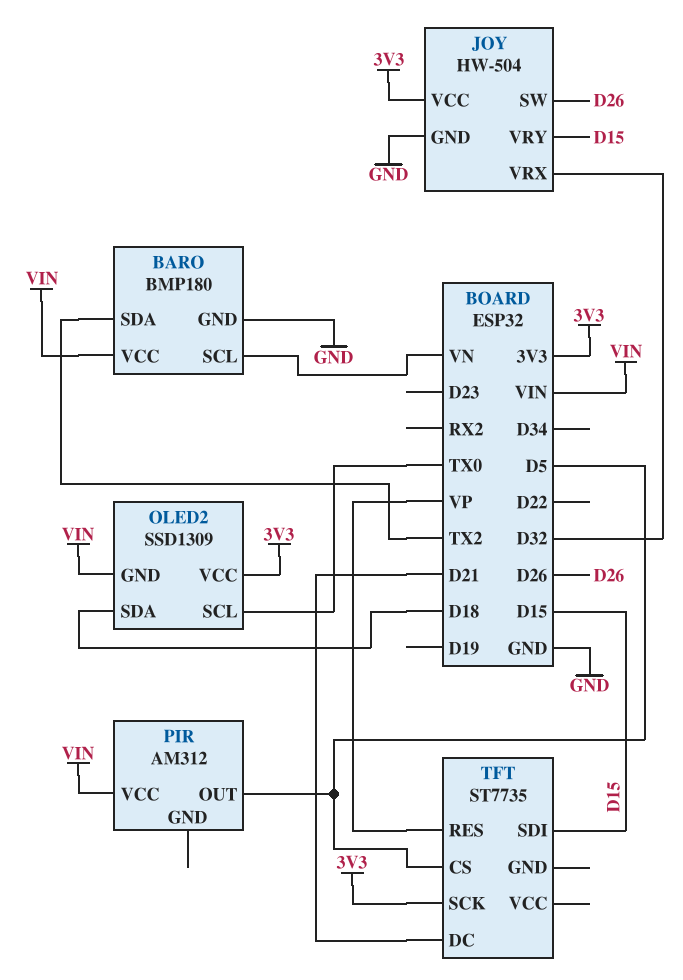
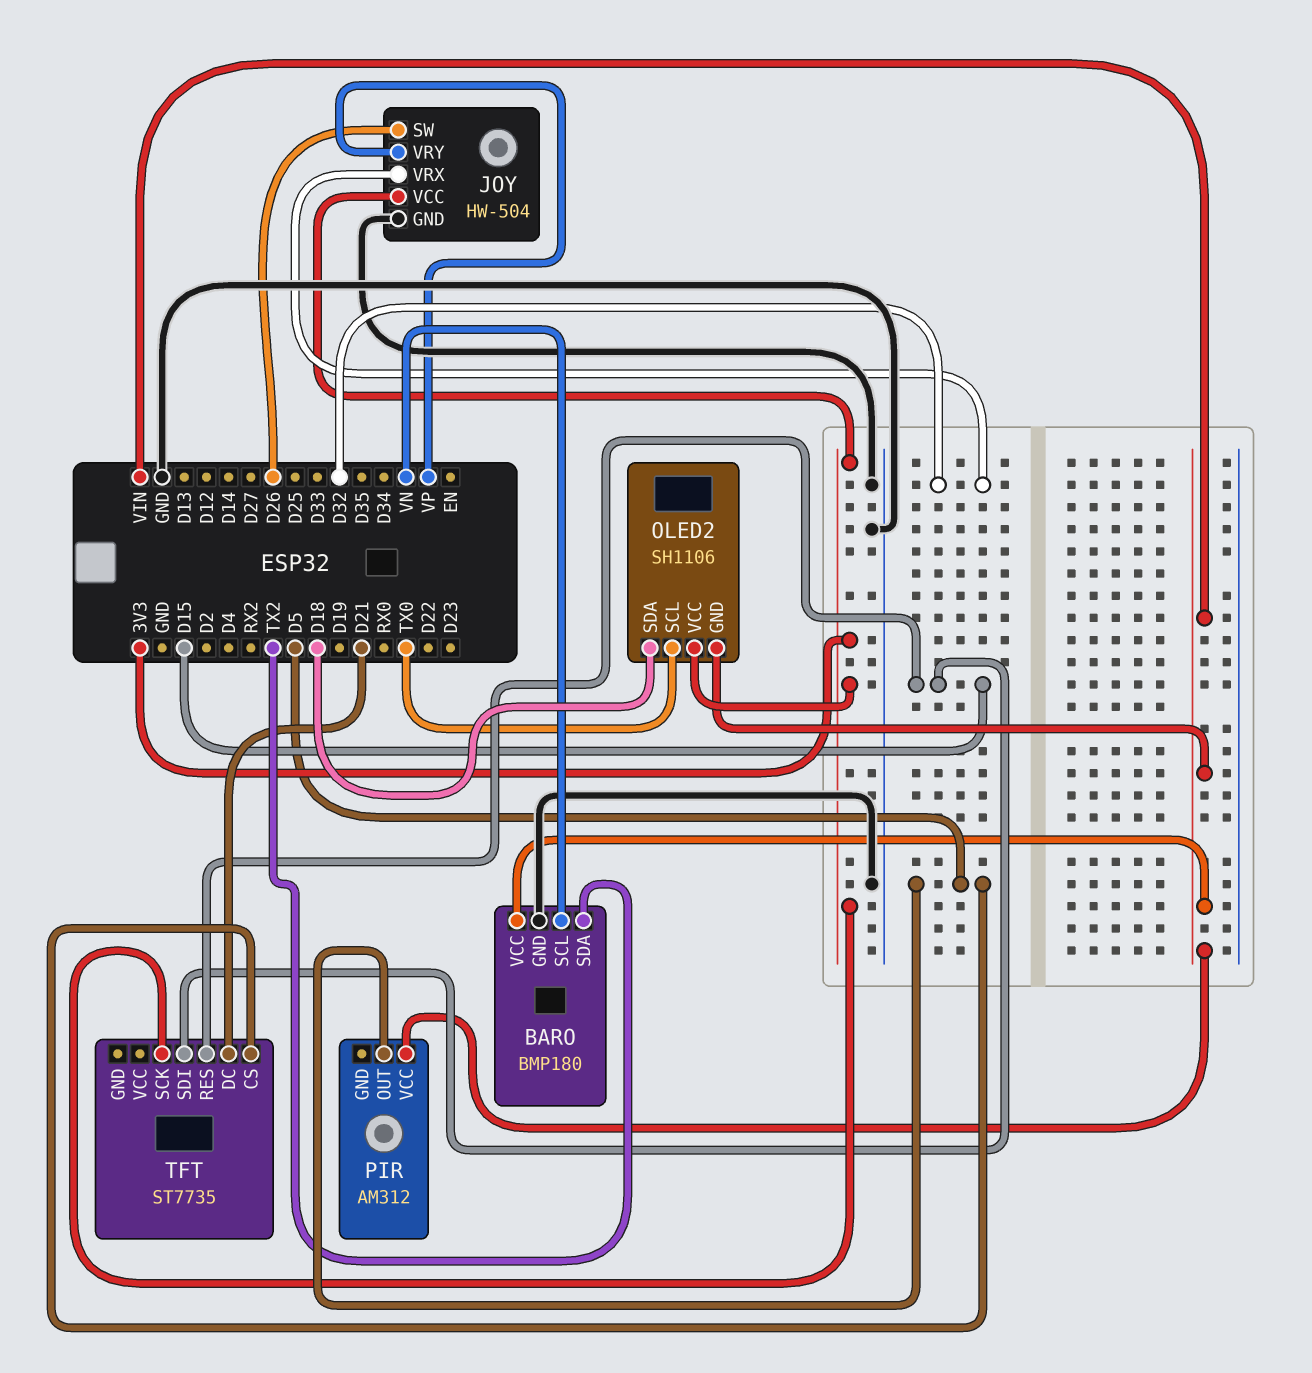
JOY pin VRY: D15 -> VP
OLED2: SSD1309 -> SH1106
TFT pin RES: VP -> D15

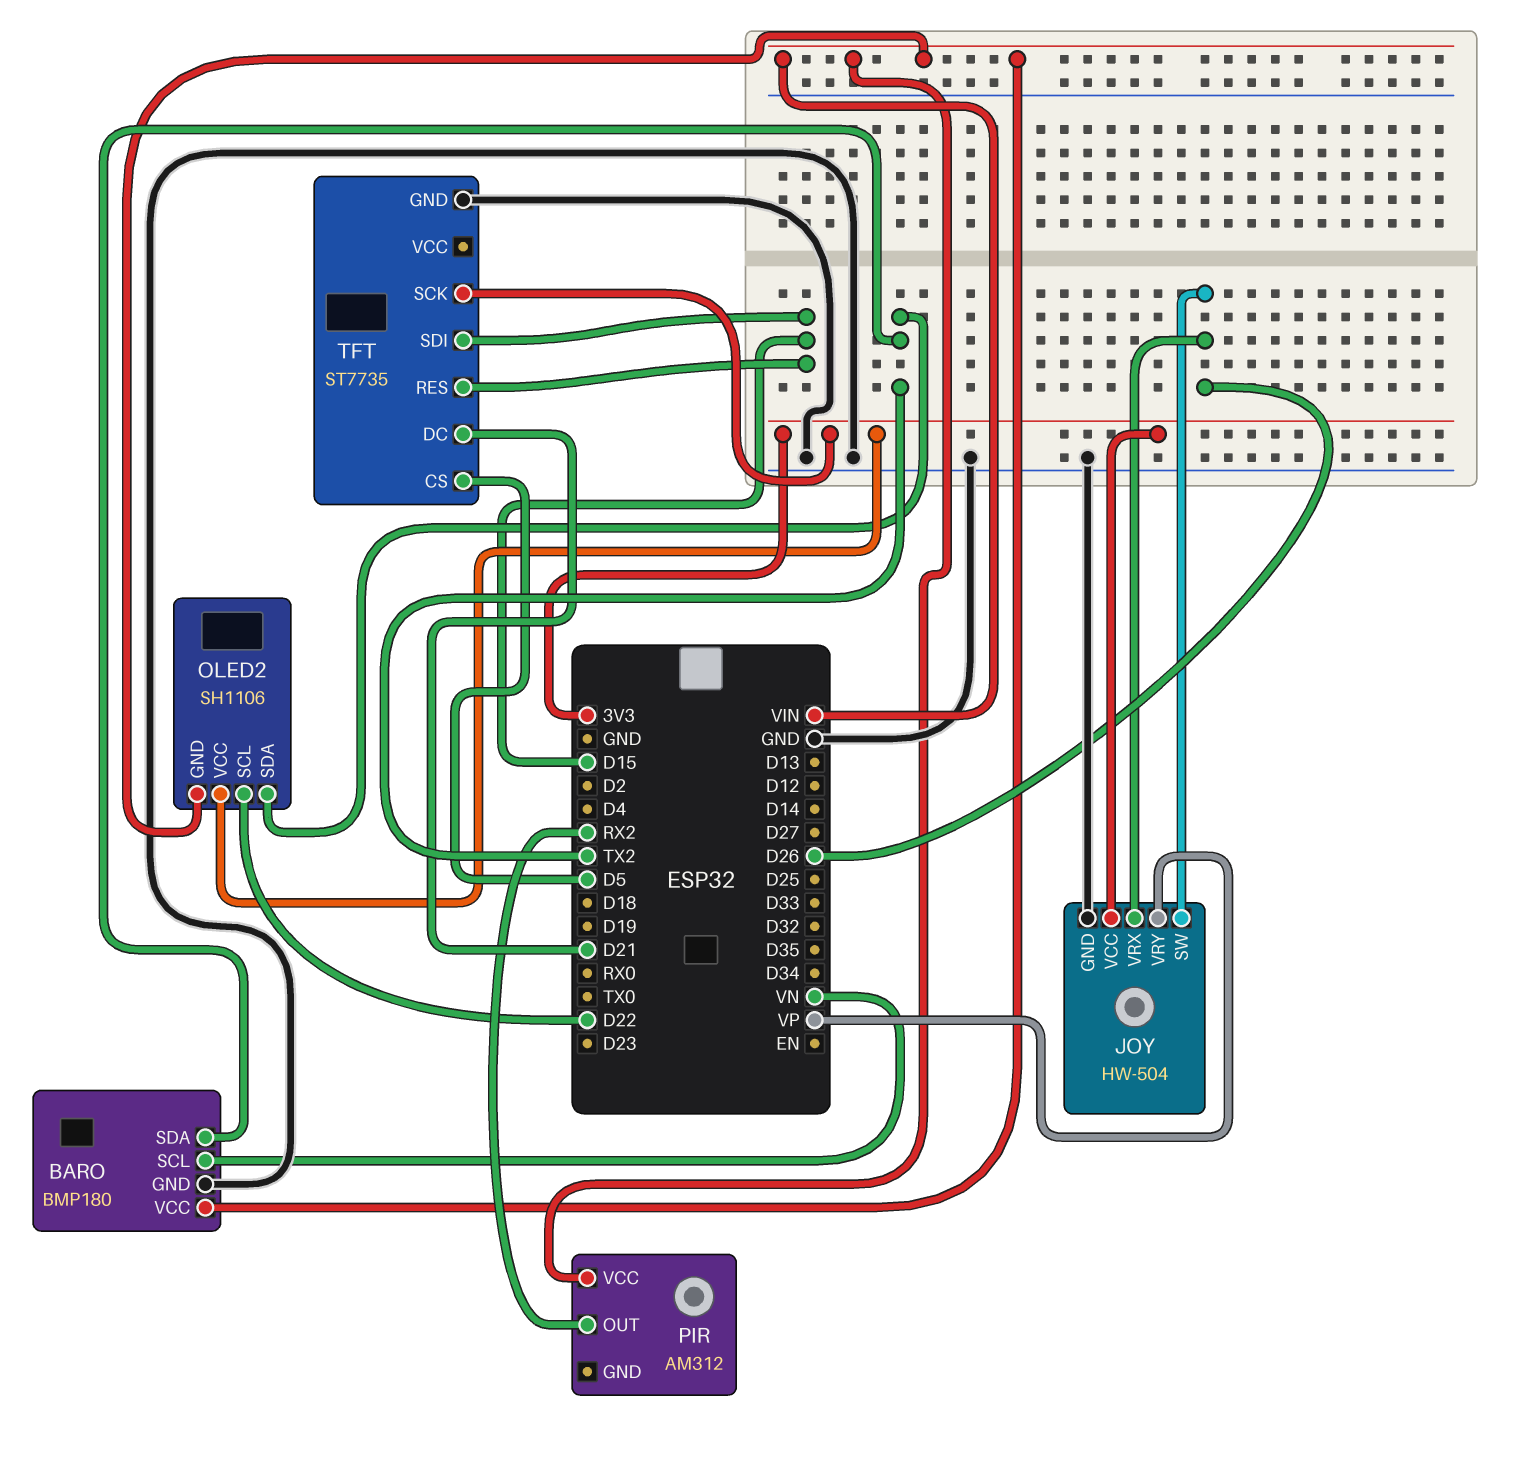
JOY pin VRX: D32 -> D26
OLED2 pin SCL: TX0 -> D22
OLED2 pin SDA: D18 -> TX2
PIR pin OUT: D5 -> RX2
TFT pin GND: none -> GND

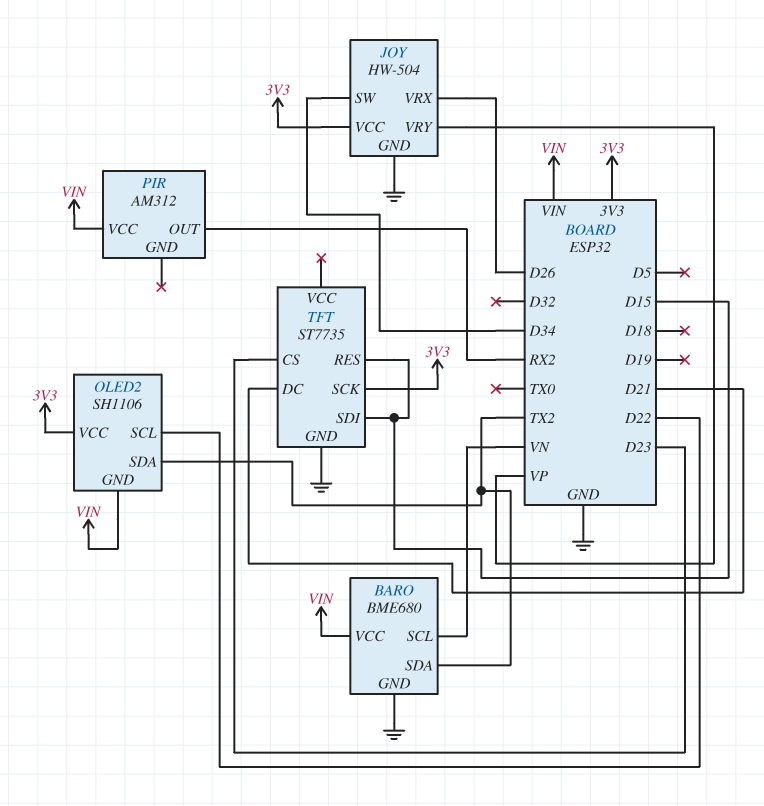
BARO: BMP180 -> BME680
JOY pin SW: D26 -> D34
TFT pin CS: D5 -> D23

